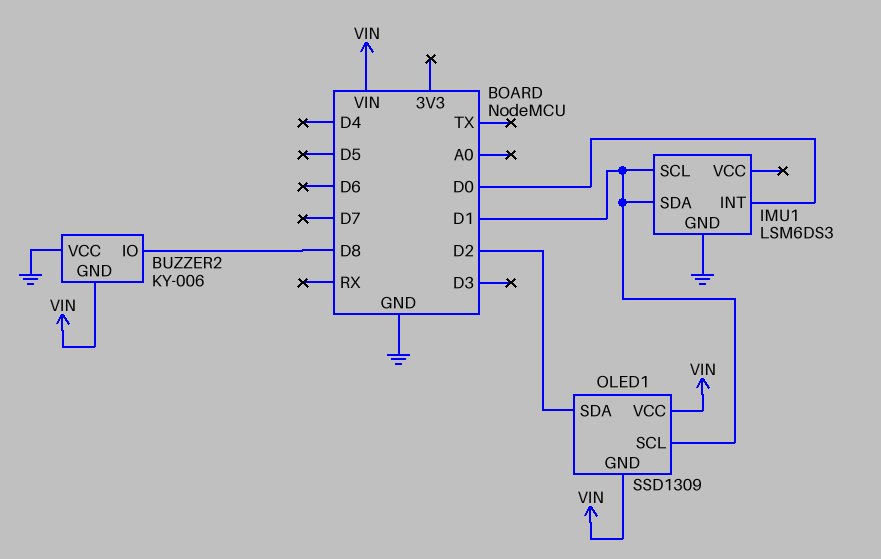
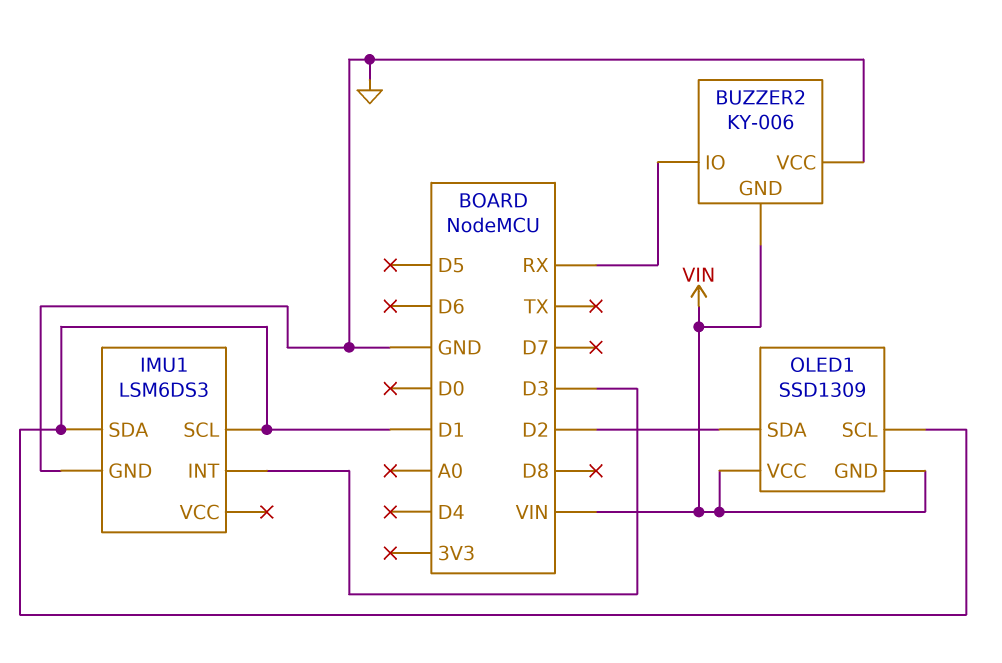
BUZZER2 pin IO: D8 -> RX
IMU1 pin INT: D0 -> D3

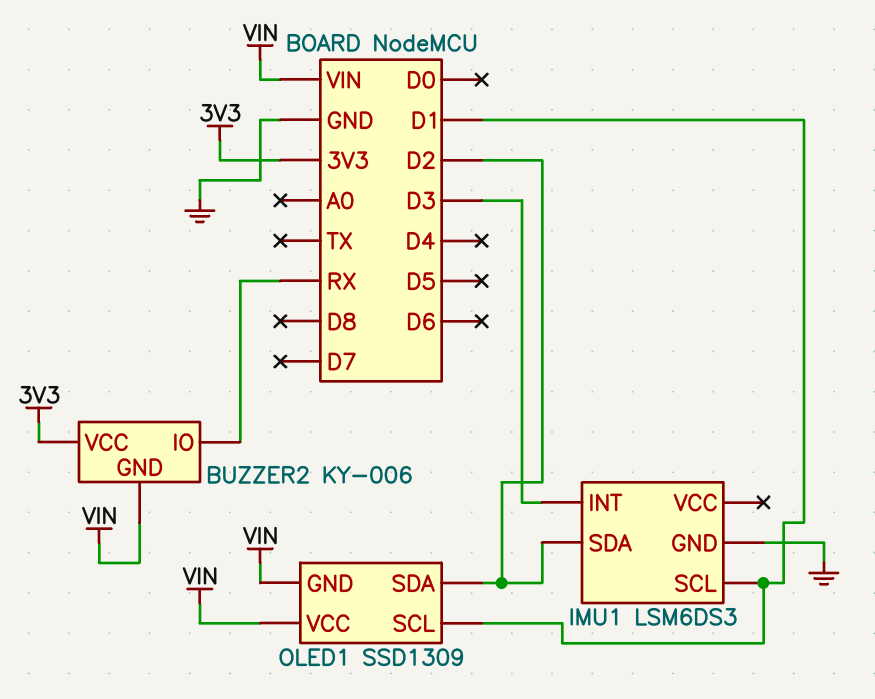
BUZZER2 pin VCC: GND -> 3V3
IMU1 pin SDA: D1 -> D2

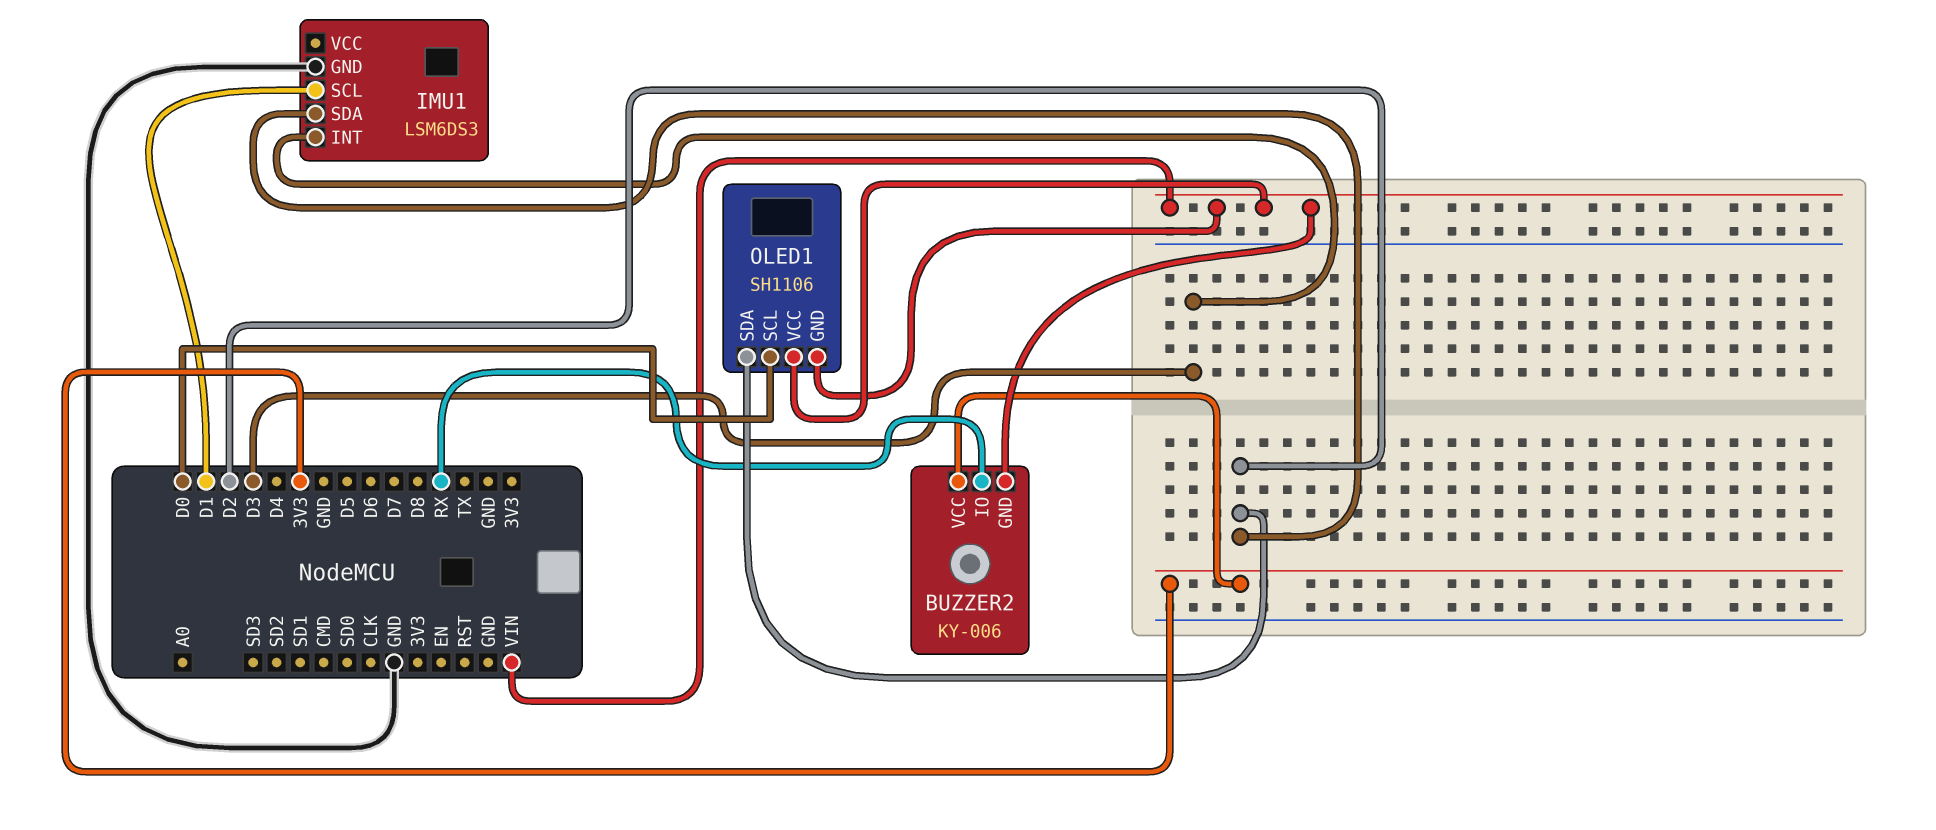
OLED1: SSD1309 -> SH1106
OLED1 pin SCL: D1 -> D0

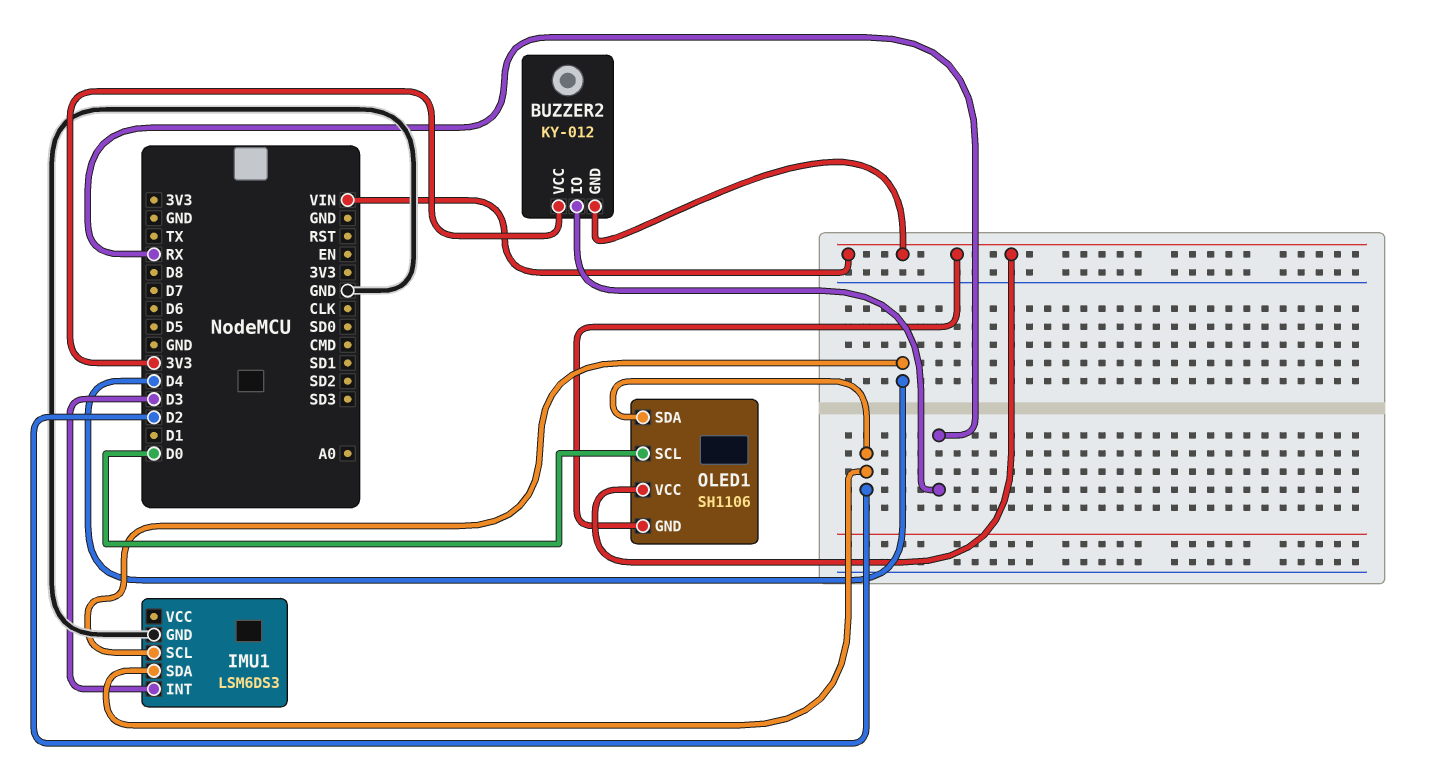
BUZZER2: KY-006 -> KY-012
IMU1 pin SCL: D1 -> D4

